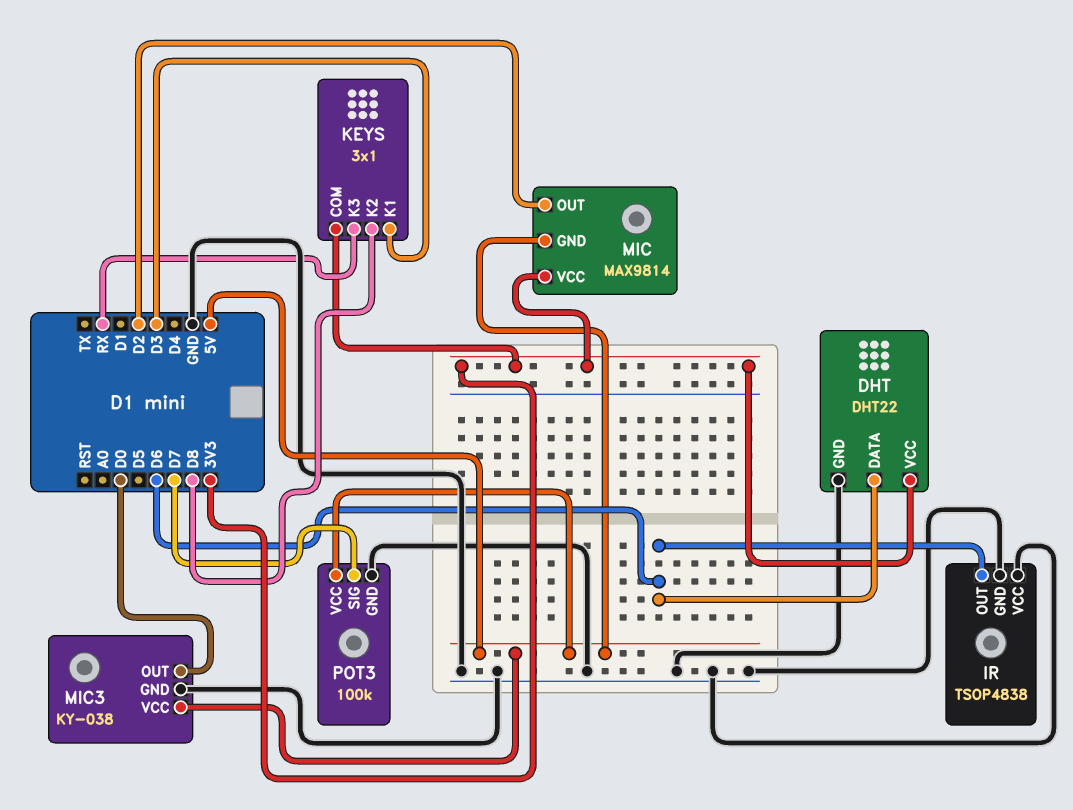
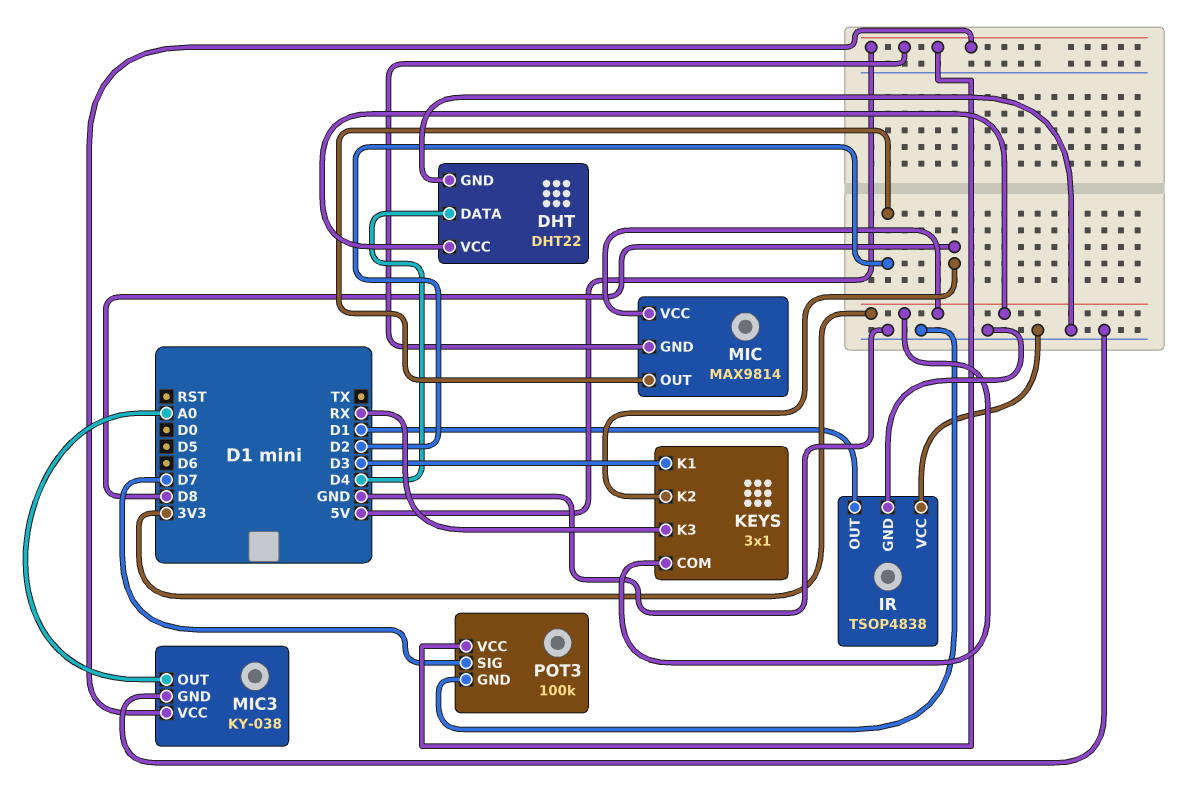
DHT pin DATA: D6 -> D4
IR pin OUT: D6 -> D1
MIC3 pin OUT: D0 -> A0

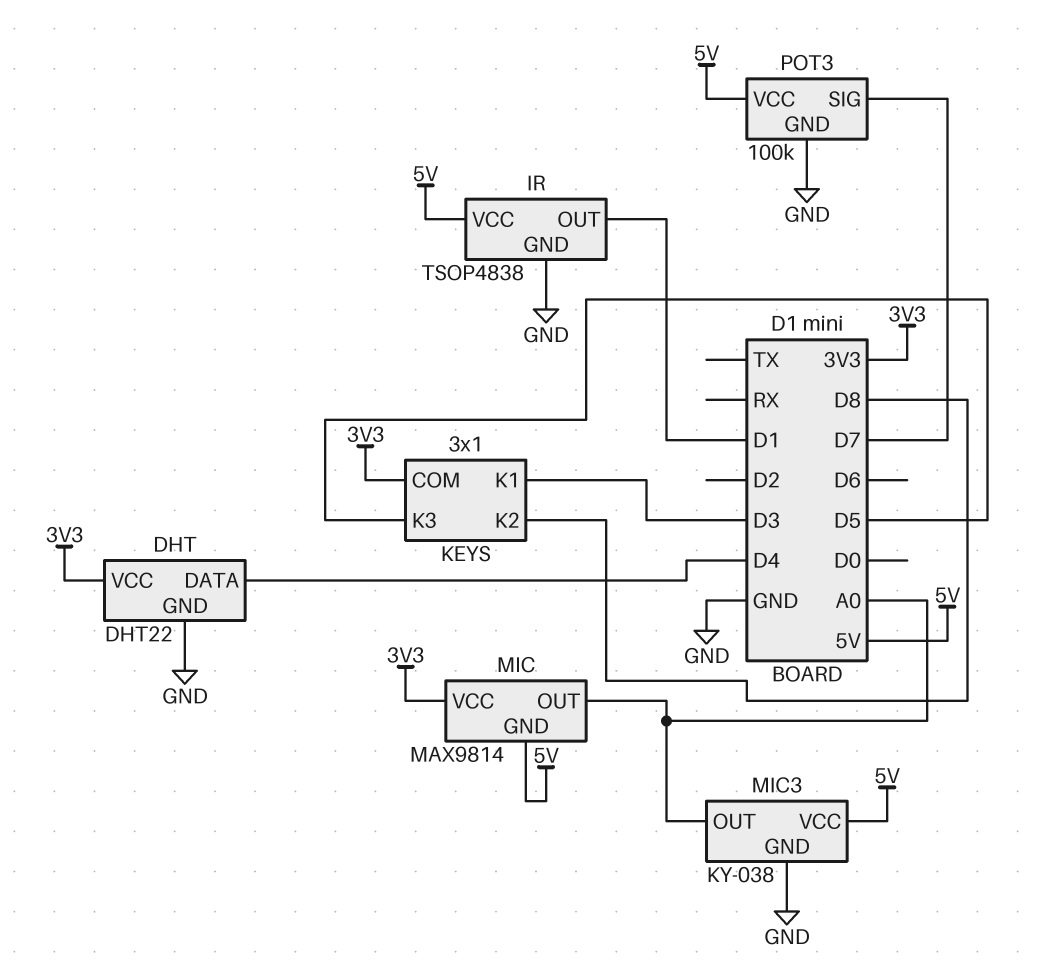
IR pin VCC: GND -> 5V
KEYS pin K3: RX -> D5
MIC pin OUT: D2 -> A0

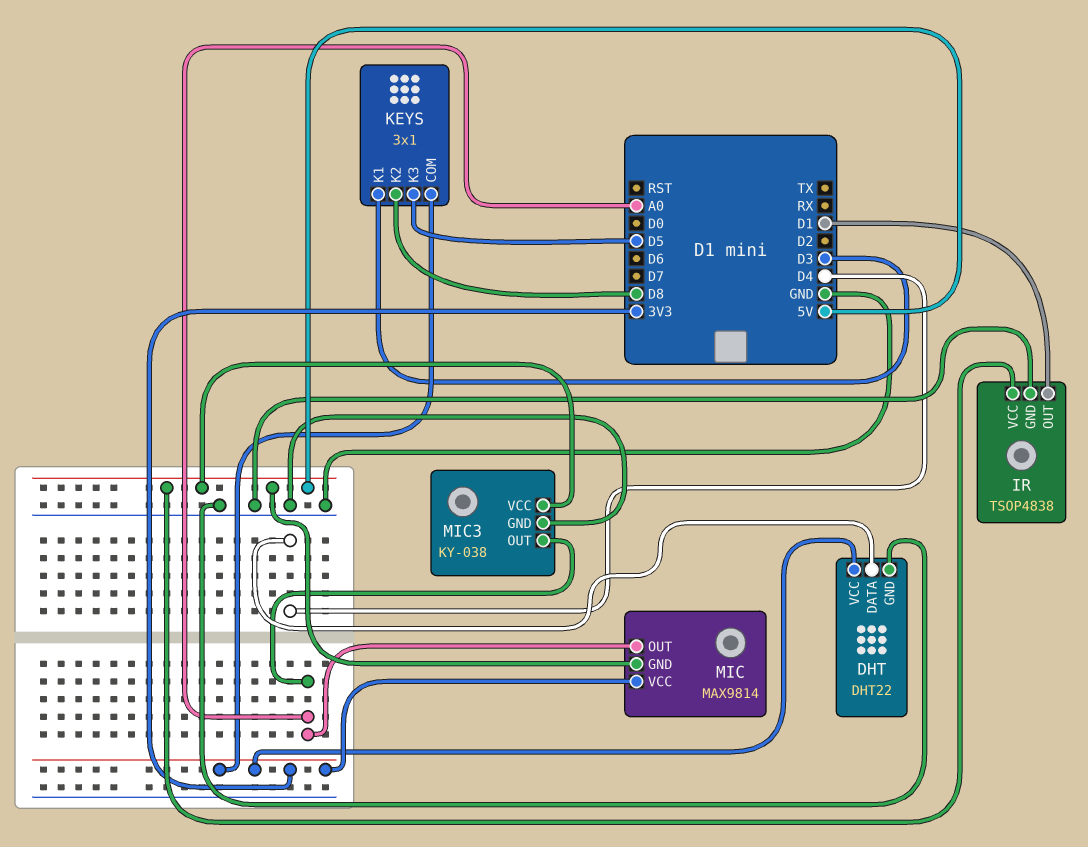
POT3: 100k -> none
POT3 pin GND: GND -> none
POT3 pin SIG: D7 -> none
POT3 pin VCC: 5V -> none

